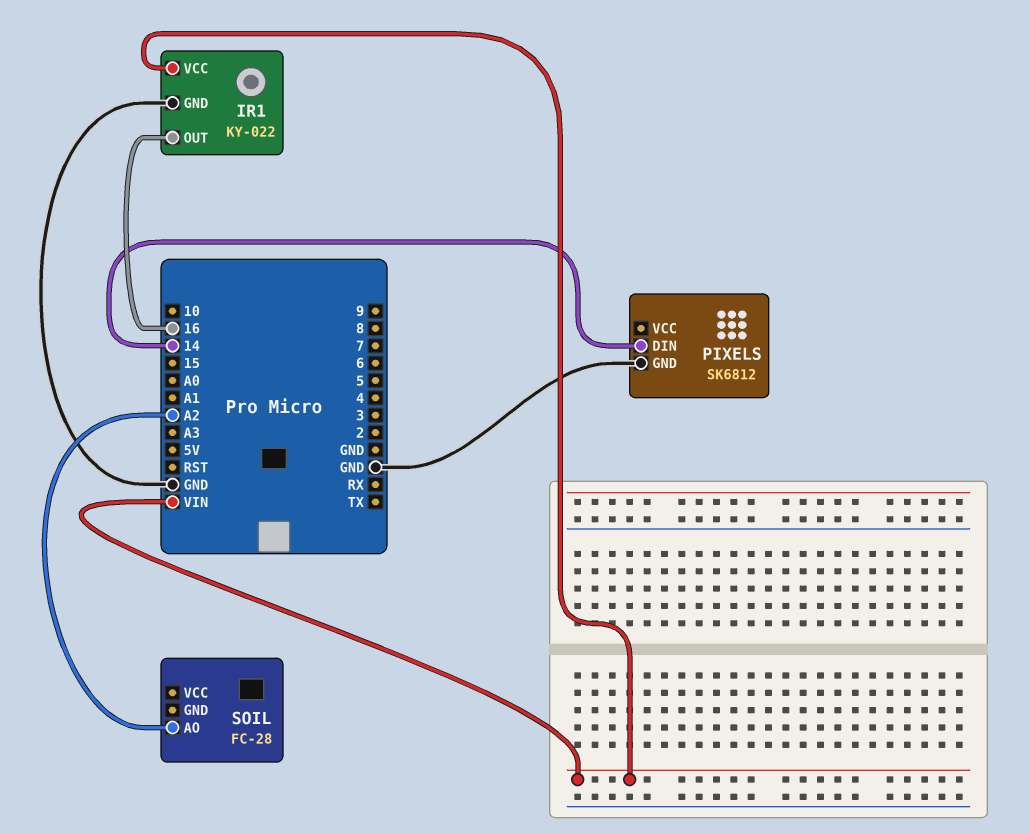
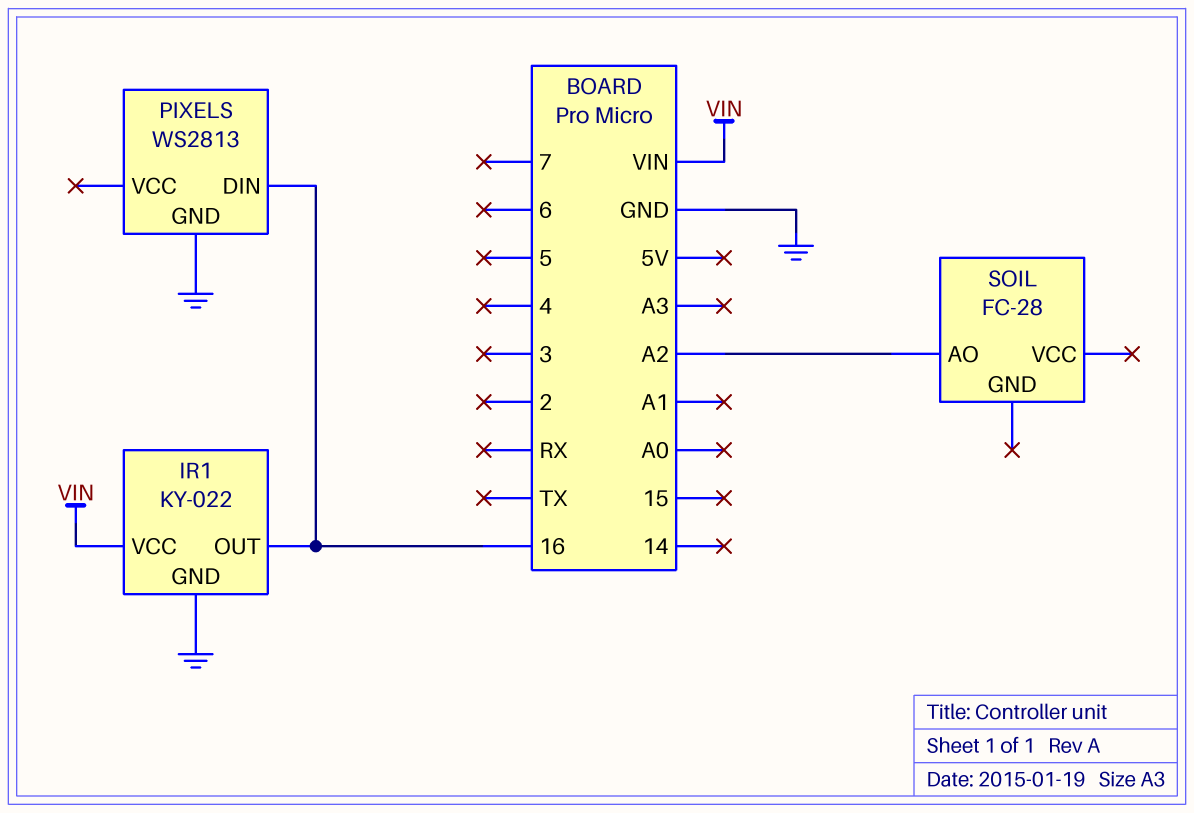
PIXELS: SK6812 -> WS2813
PIXELS pin DIN: 14 -> 16

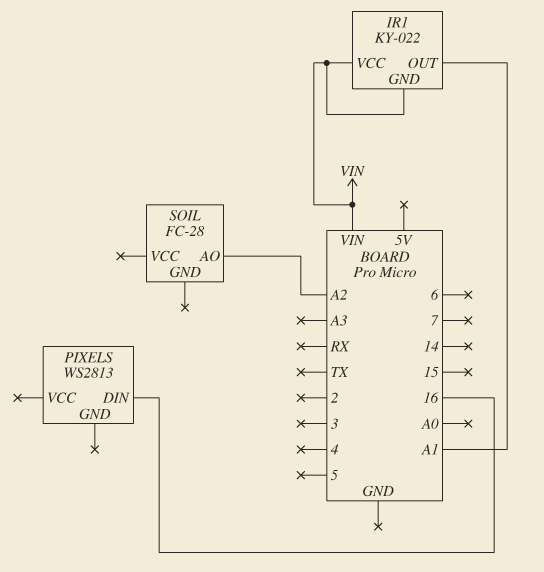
IR1 pin GND: GND -> VIN
IR1 pin OUT: 16 -> A1
PIXELS pin GND: GND -> none

